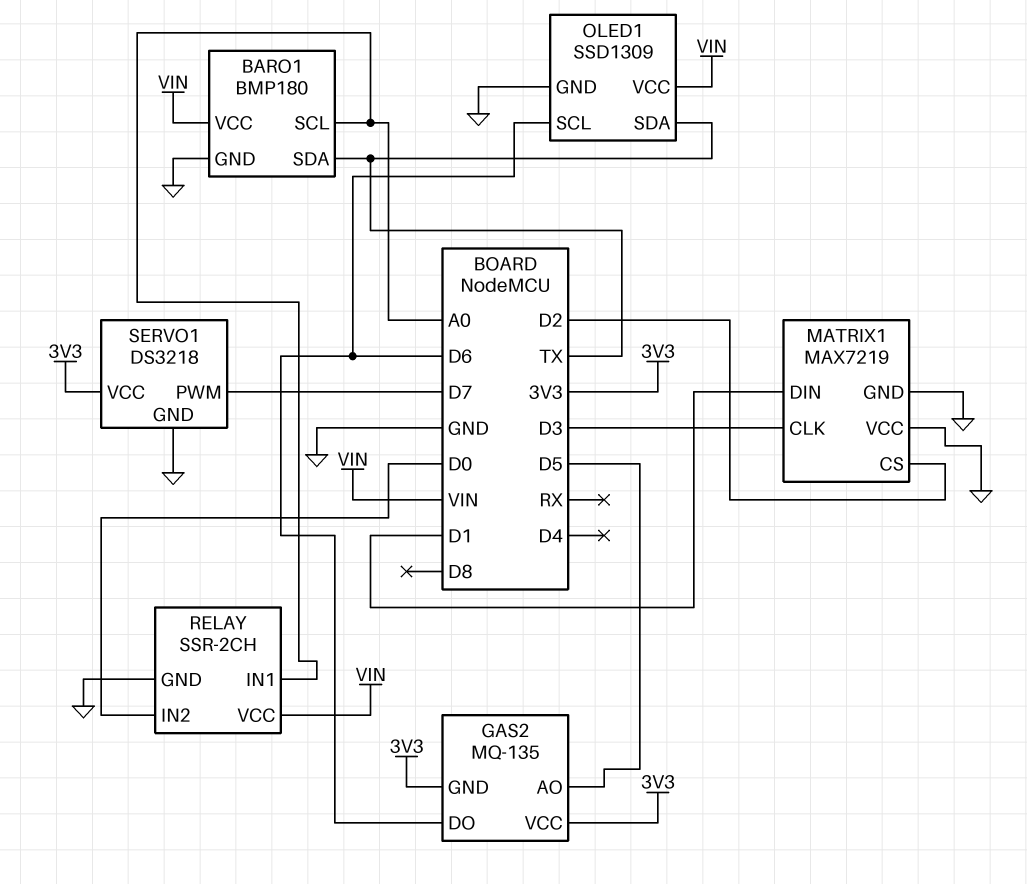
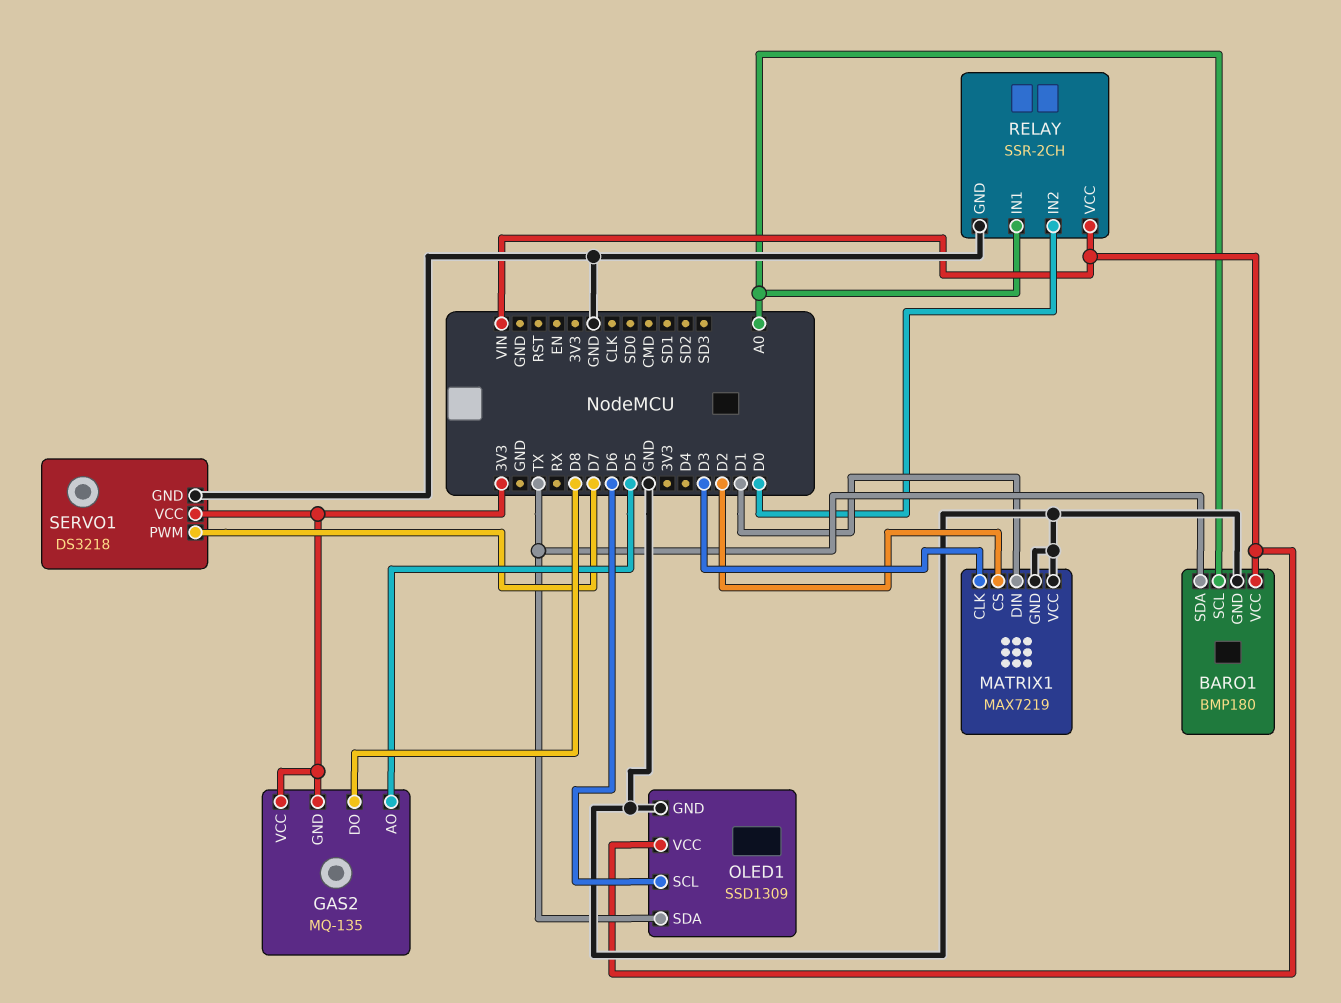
GAS2 pin DO: D6 -> D8

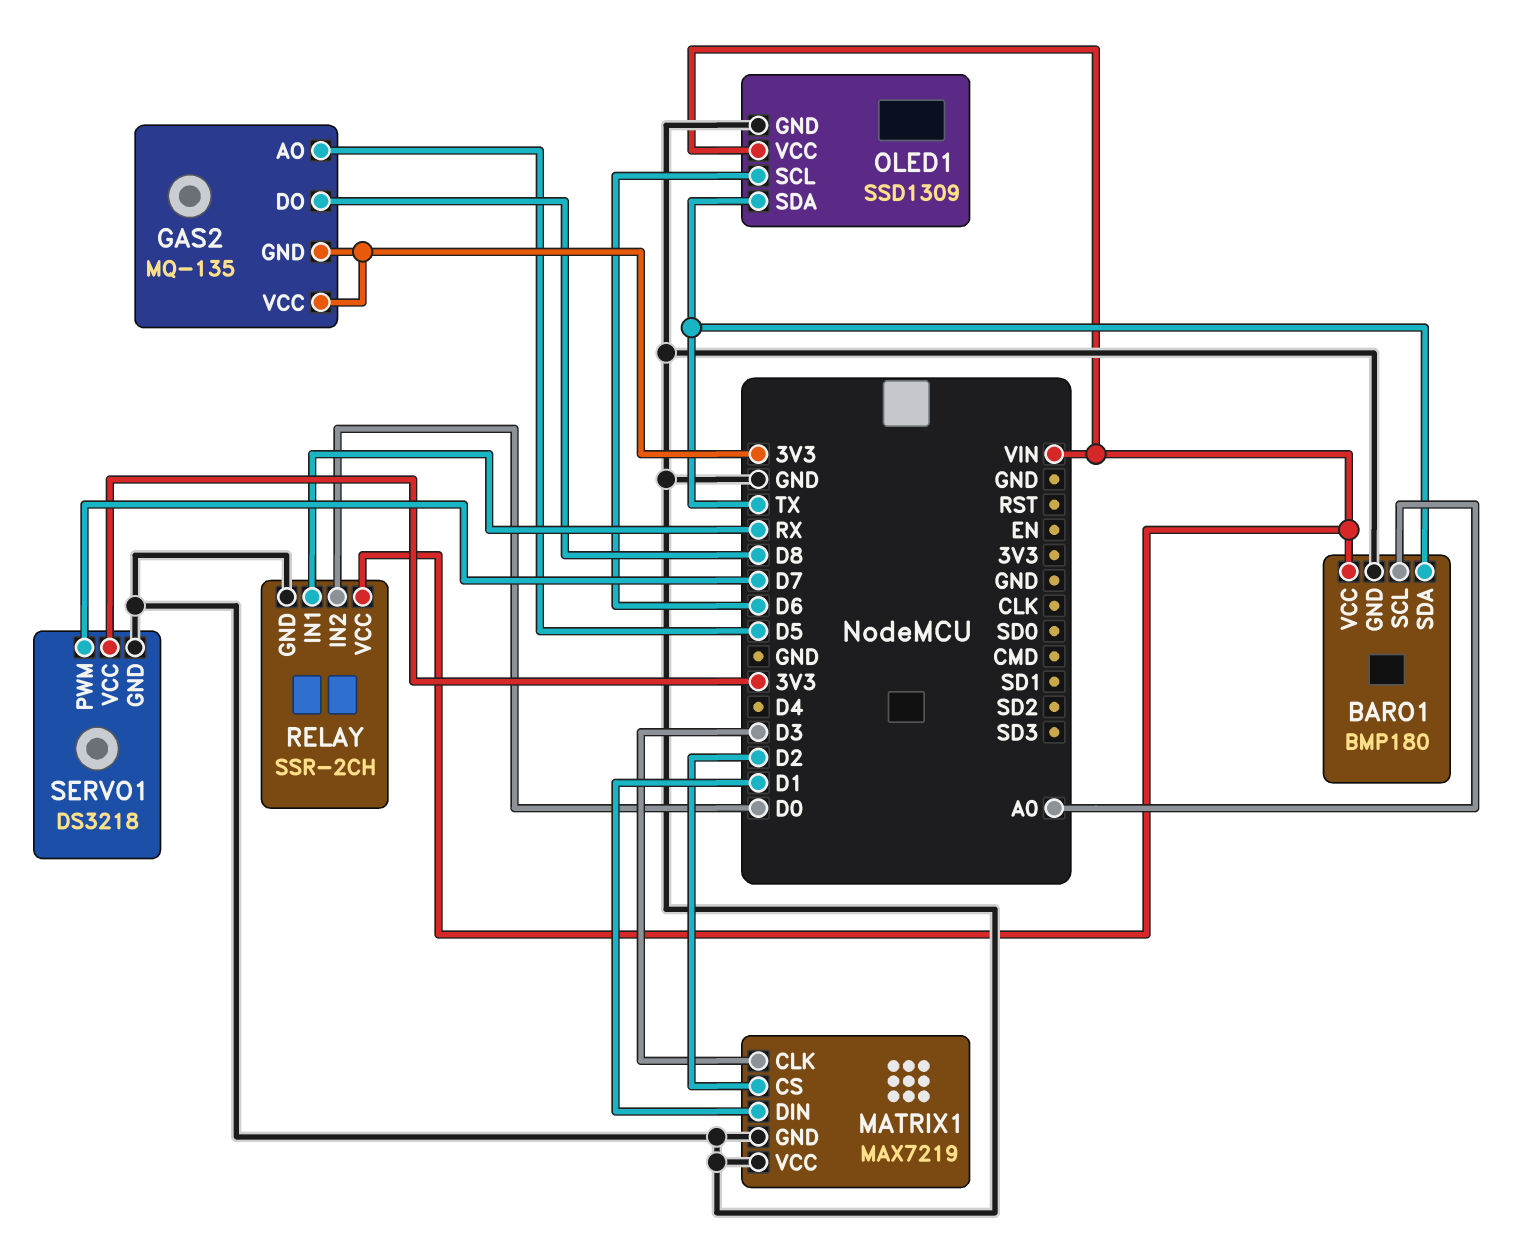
RELAY pin IN1: A0 -> RX

